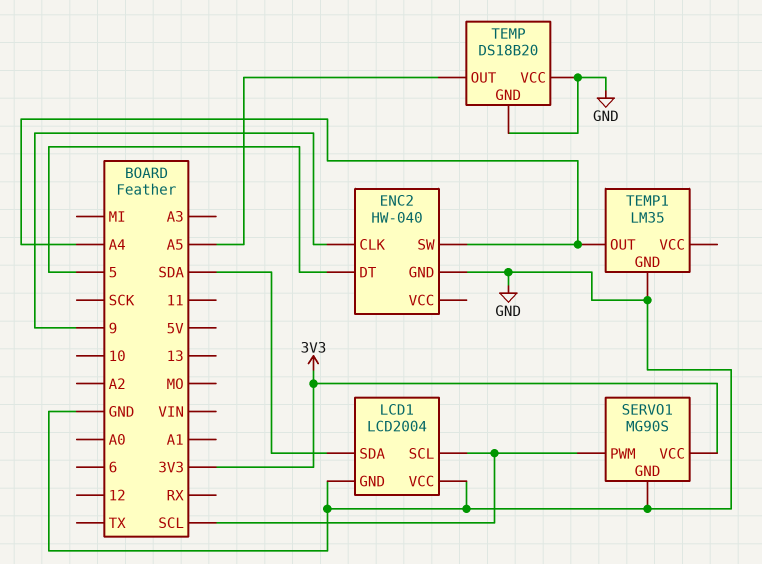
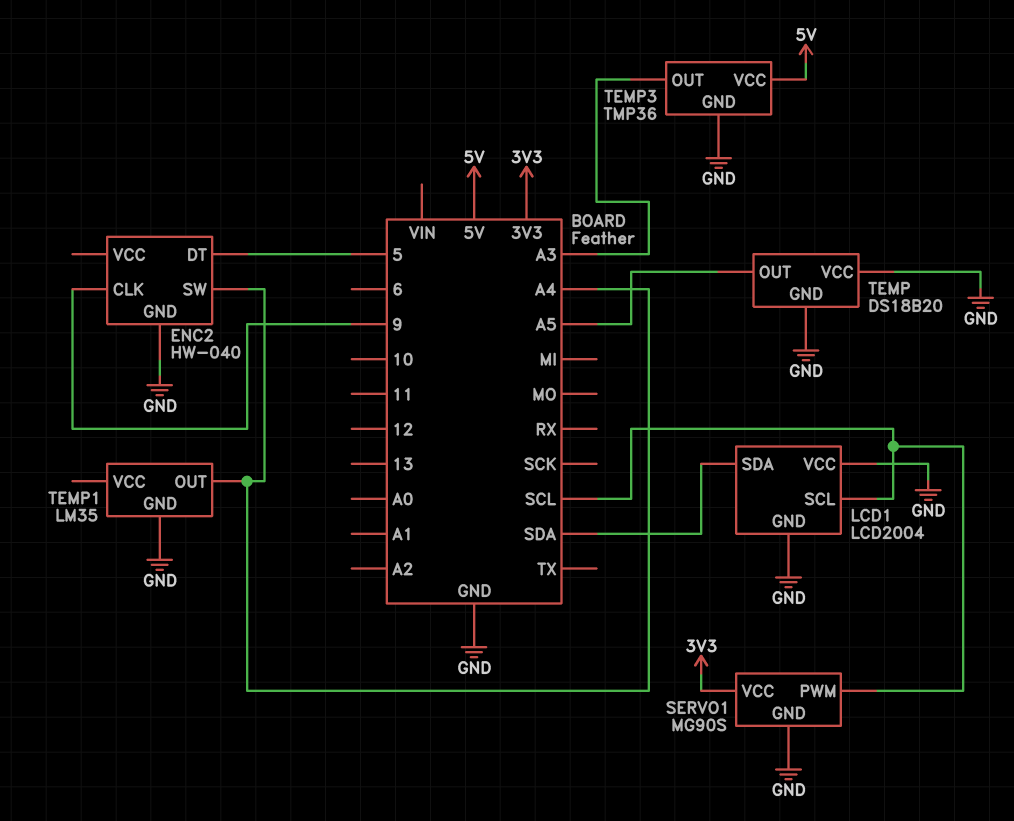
TEMP3: none -> TMP36
TEMP3 pin GND: none -> GND
TEMP3 pin OUT: none -> A3
TEMP3 pin VCC: none -> 5V

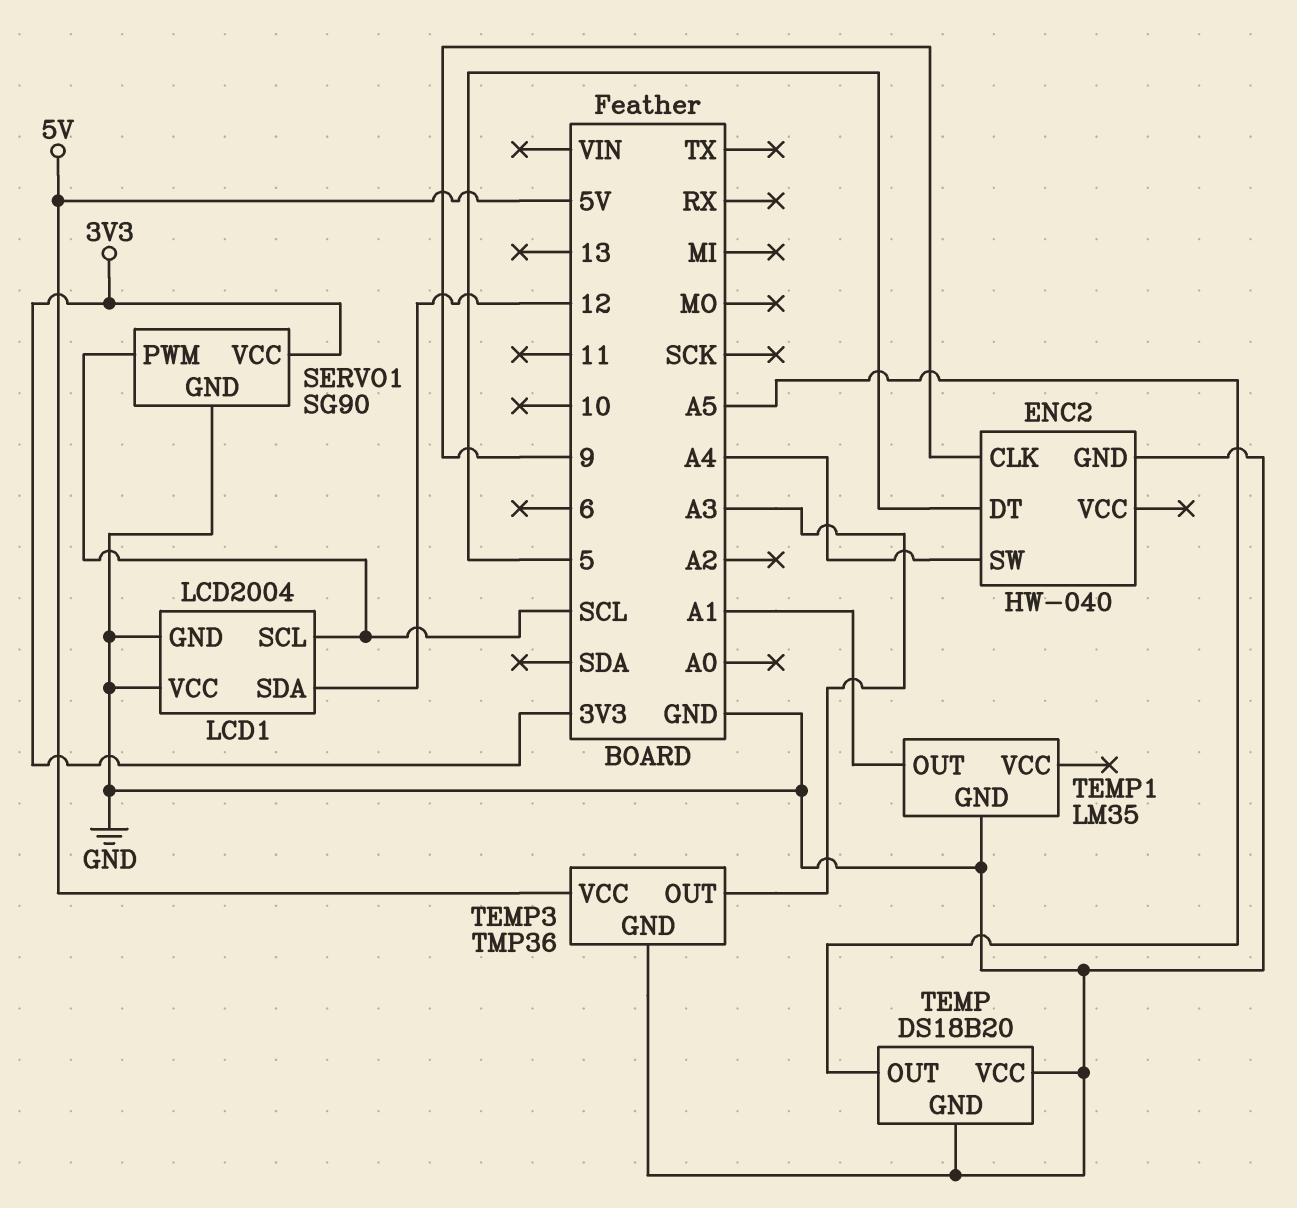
LCD1 pin SDA: SDA -> 12
SERVO1: MG90S -> SG90
TEMP1 pin OUT: A4 -> A1

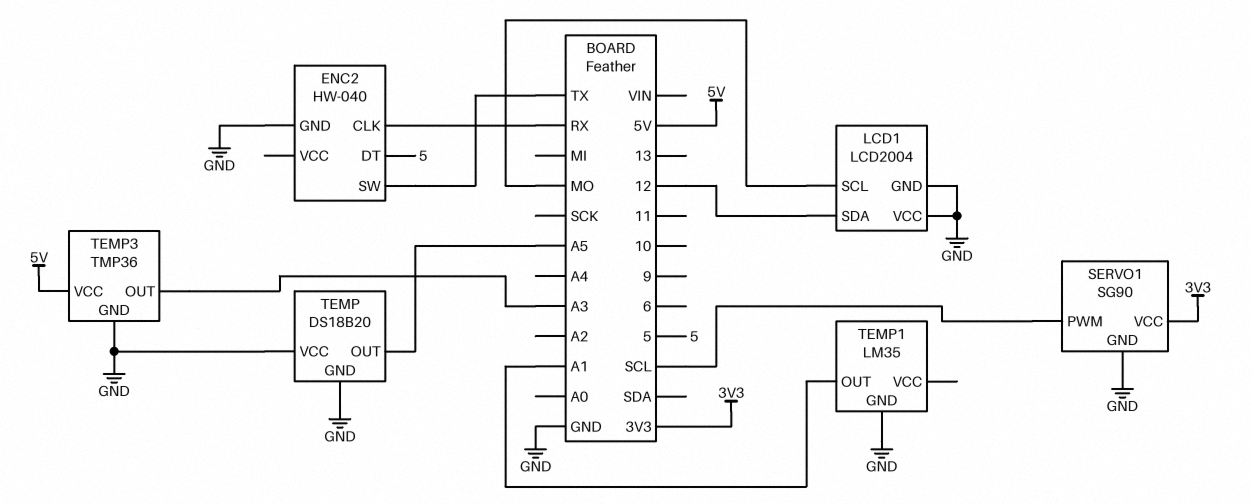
ENC2 pin CLK: 9 -> RX
ENC2 pin SW: A4 -> TX
LCD1 pin SCL: SCL -> MO

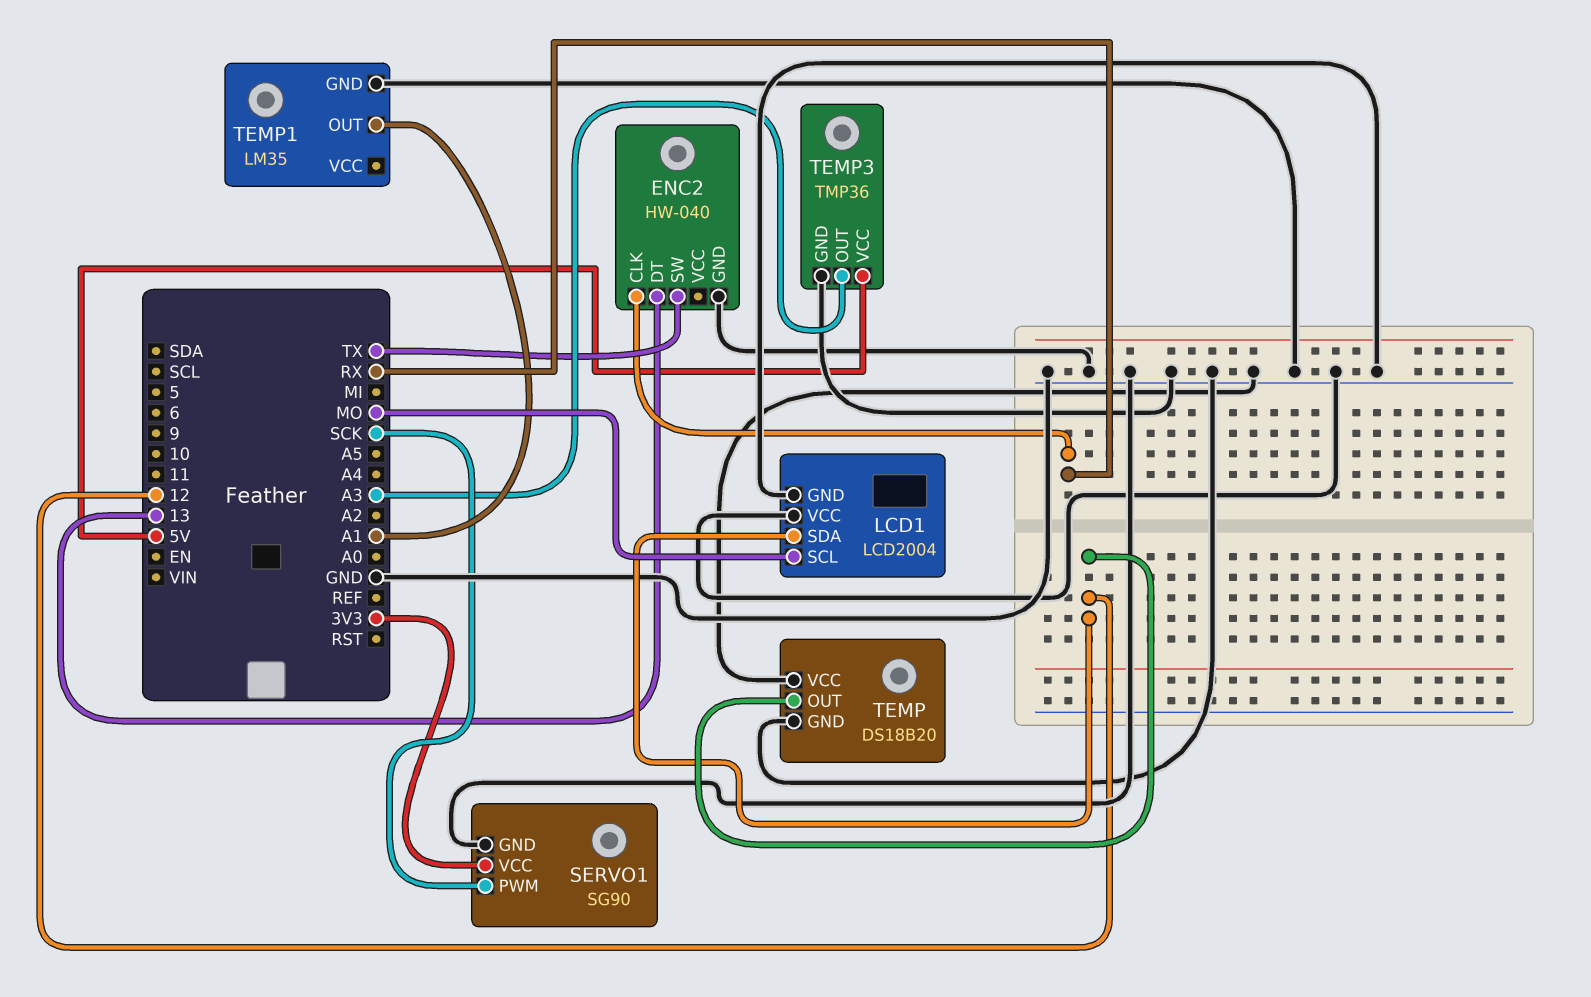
ENC2 pin DT: 5 -> 13
SERVO1 pin PWM: SCL -> SCK
TEMP pin OUT: A5 -> 12

